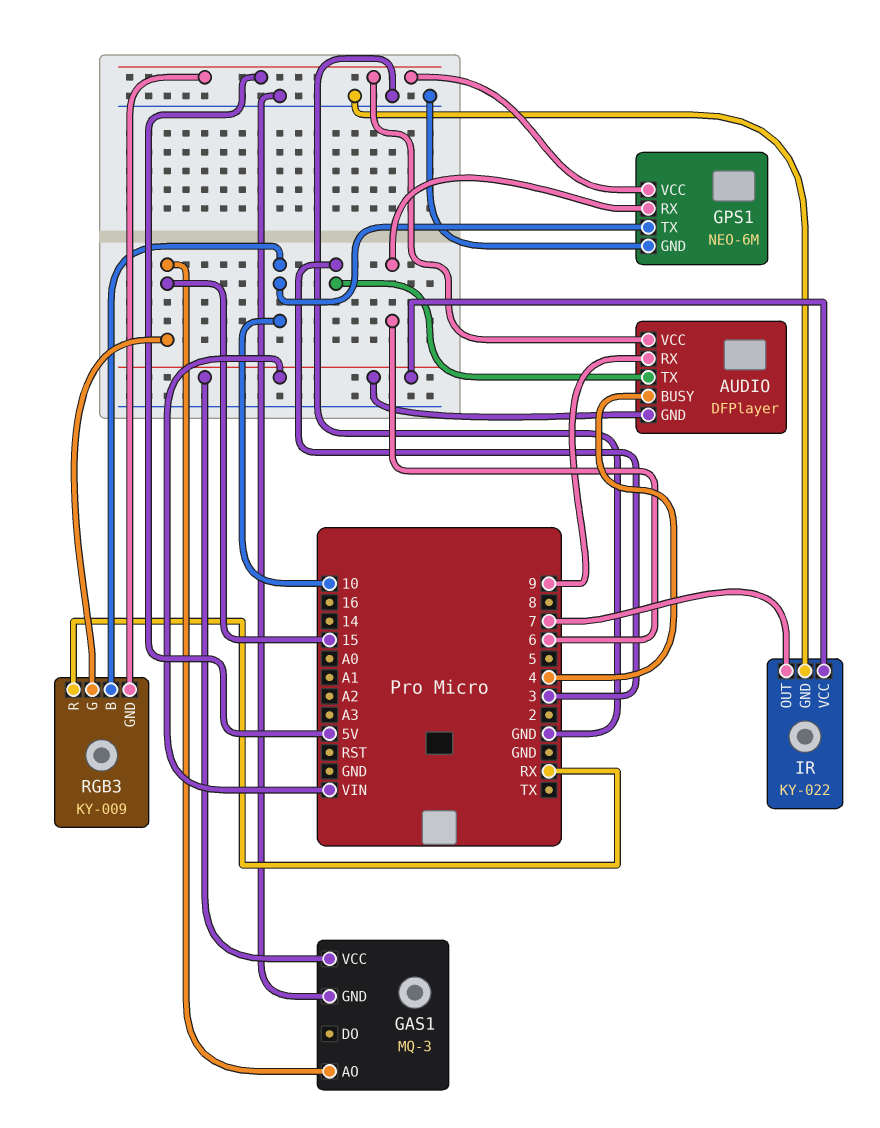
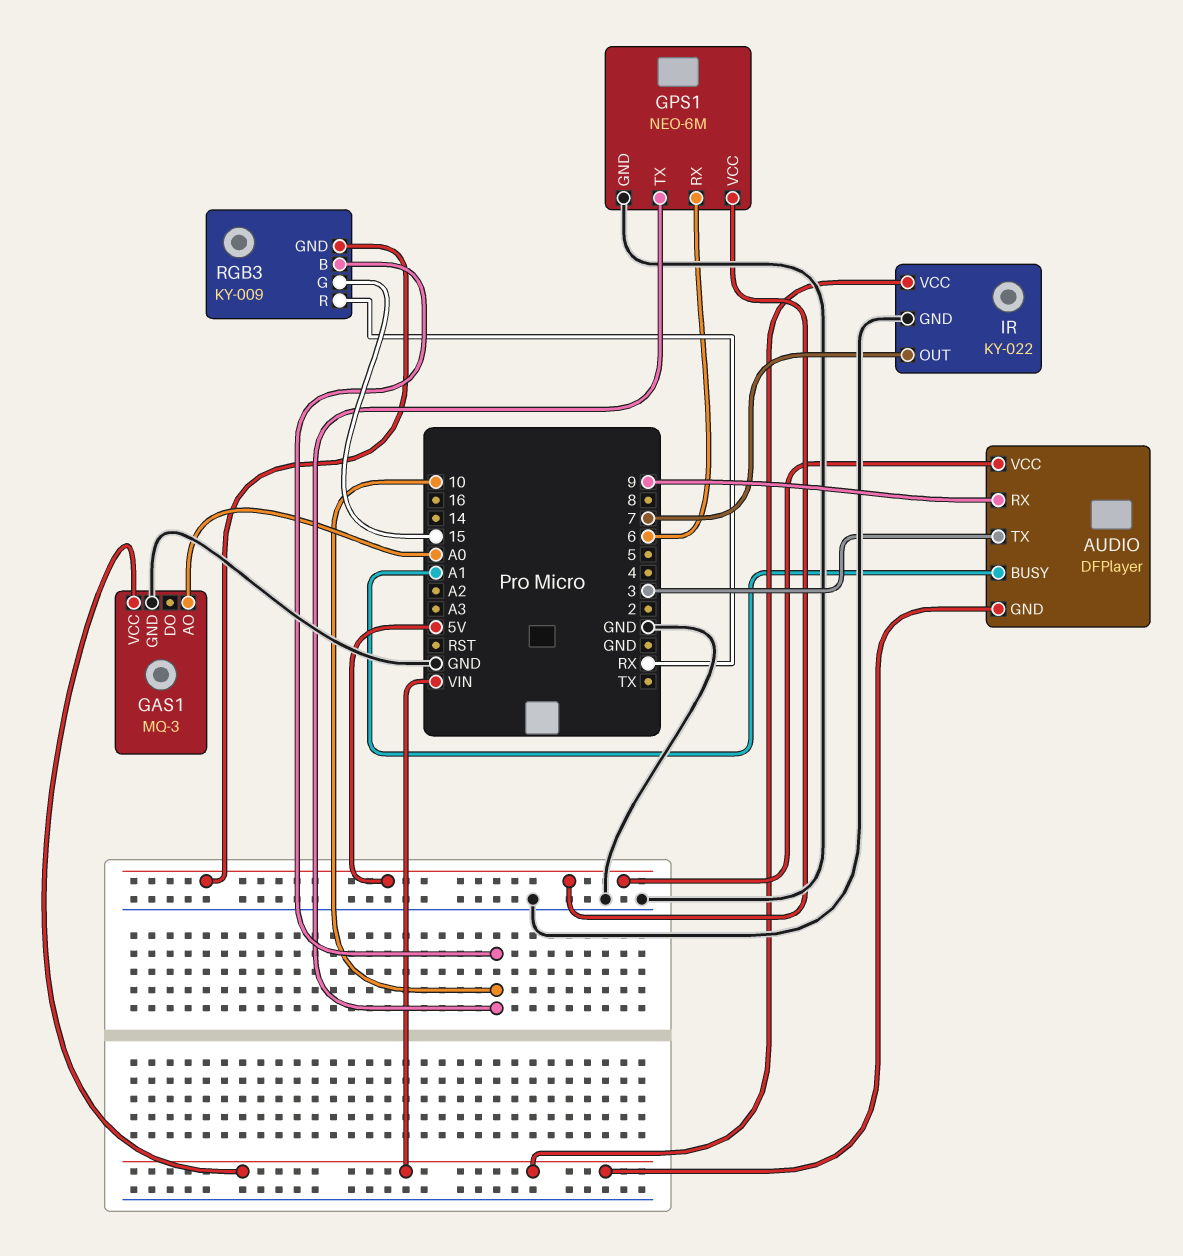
AUDIO pin BUSY: 4 -> A1
GAS1 pin AO: 15 -> A0

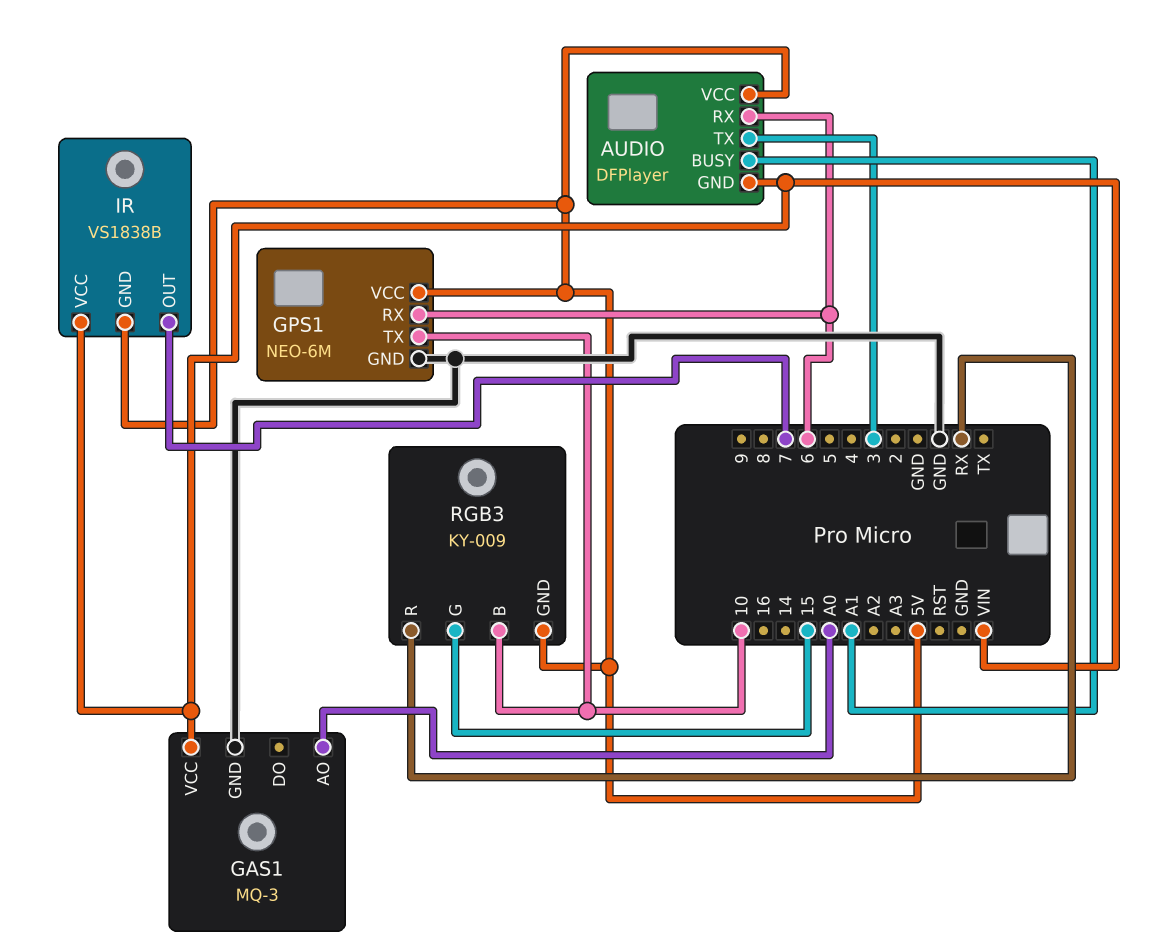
AUDIO pin RX: 9 -> 6
IR: KY-022 -> VS1838B
IR pin GND: GND -> 5V

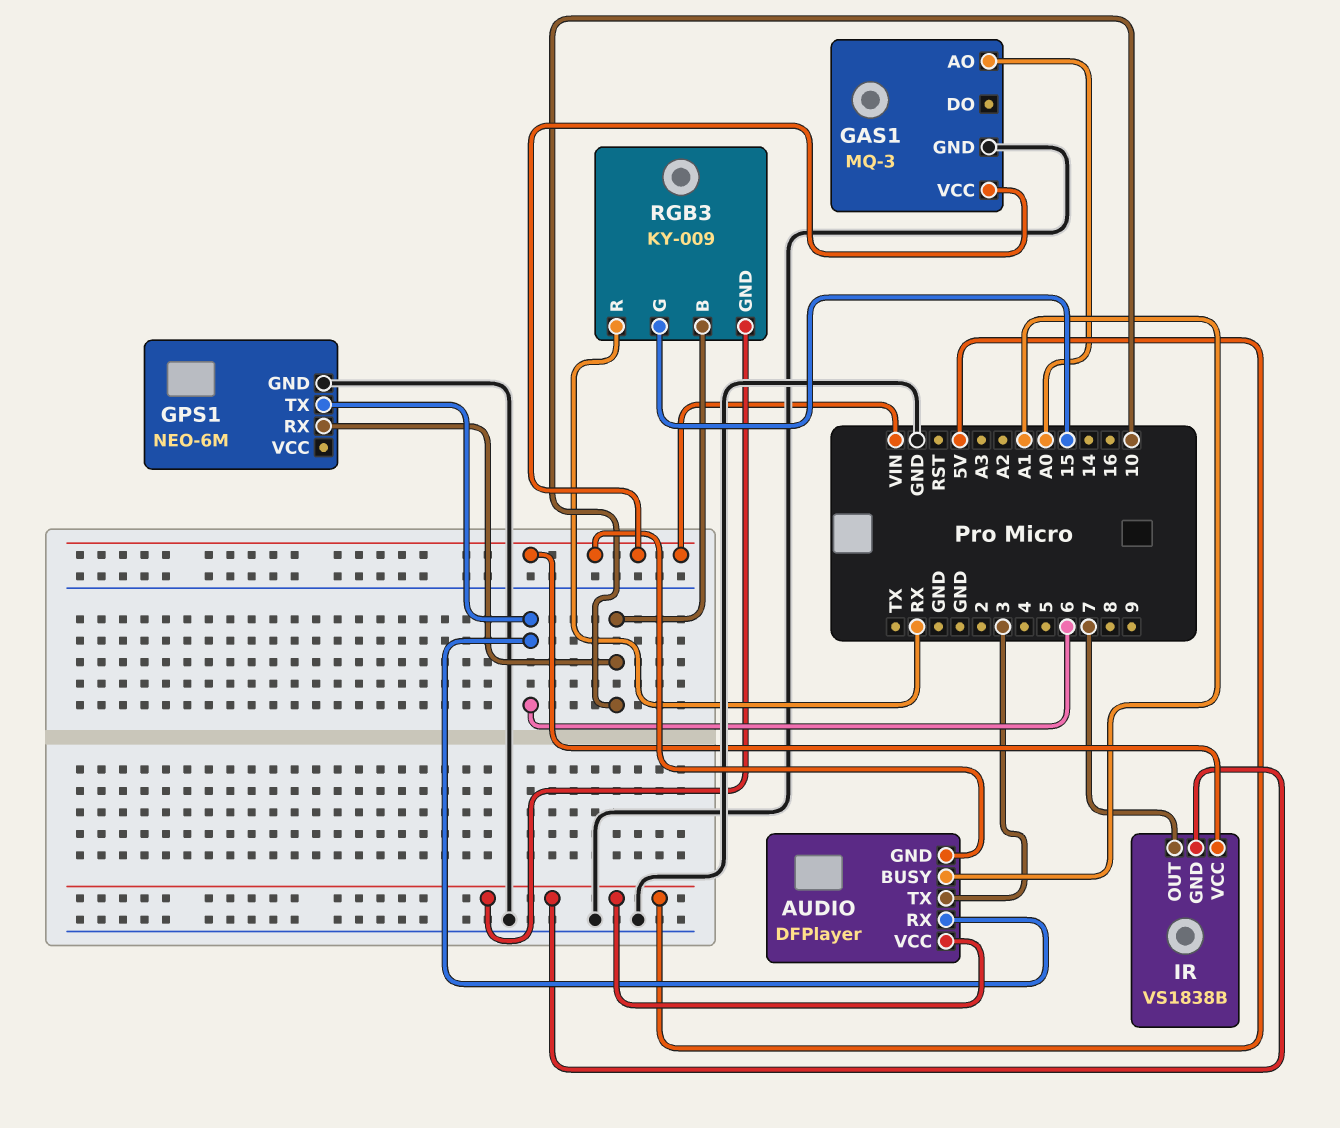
GPS1 pin RX: 6 -> 10
GPS1 pin TX: 10 -> 6
GPS1 pin VCC: 5V -> none

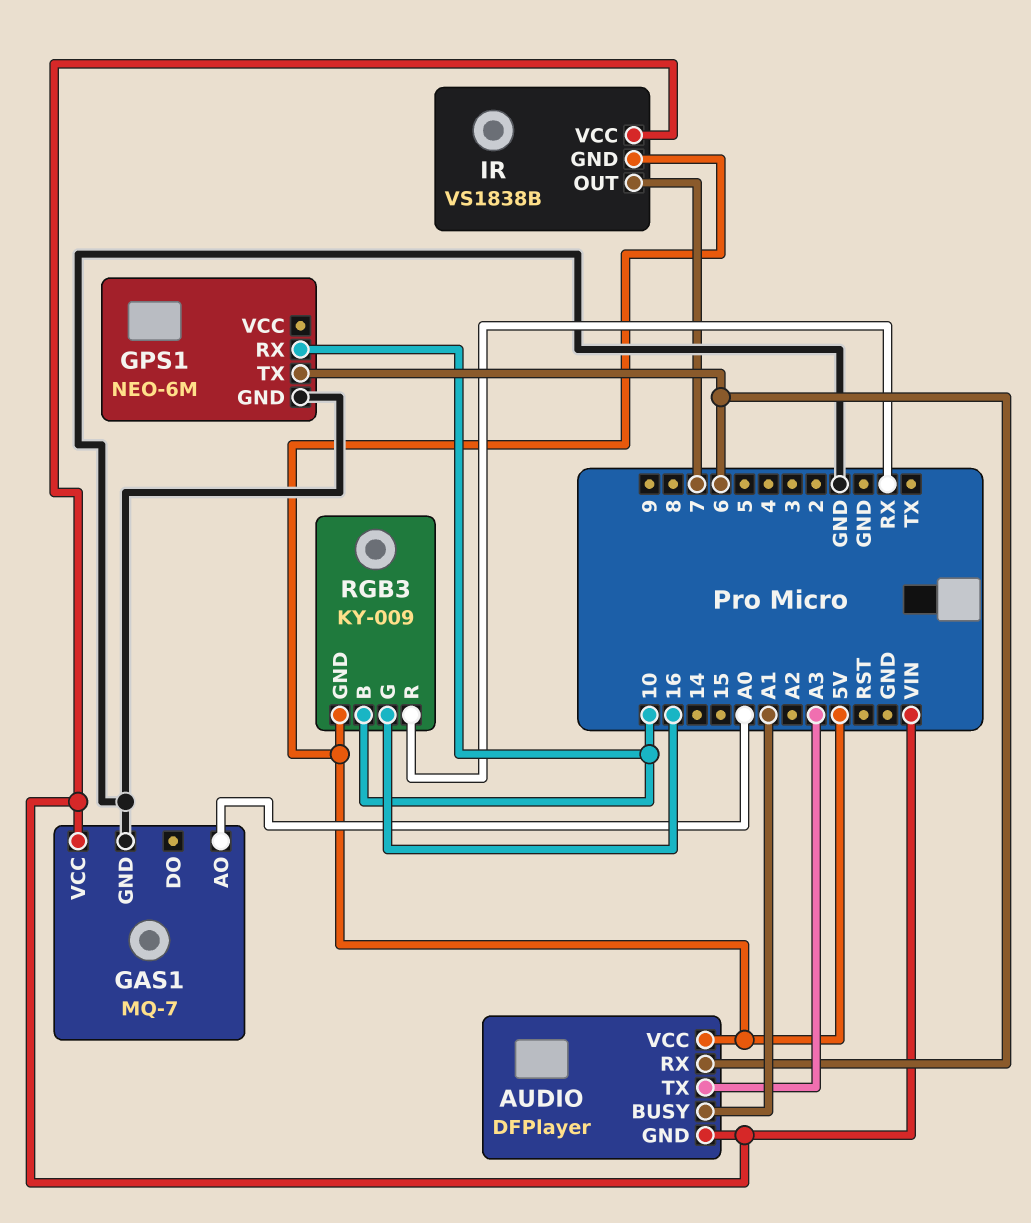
AUDIO pin TX: 3 -> A3
GAS1: MQ-3 -> MQ-7
RGB3 pin G: 15 -> 16

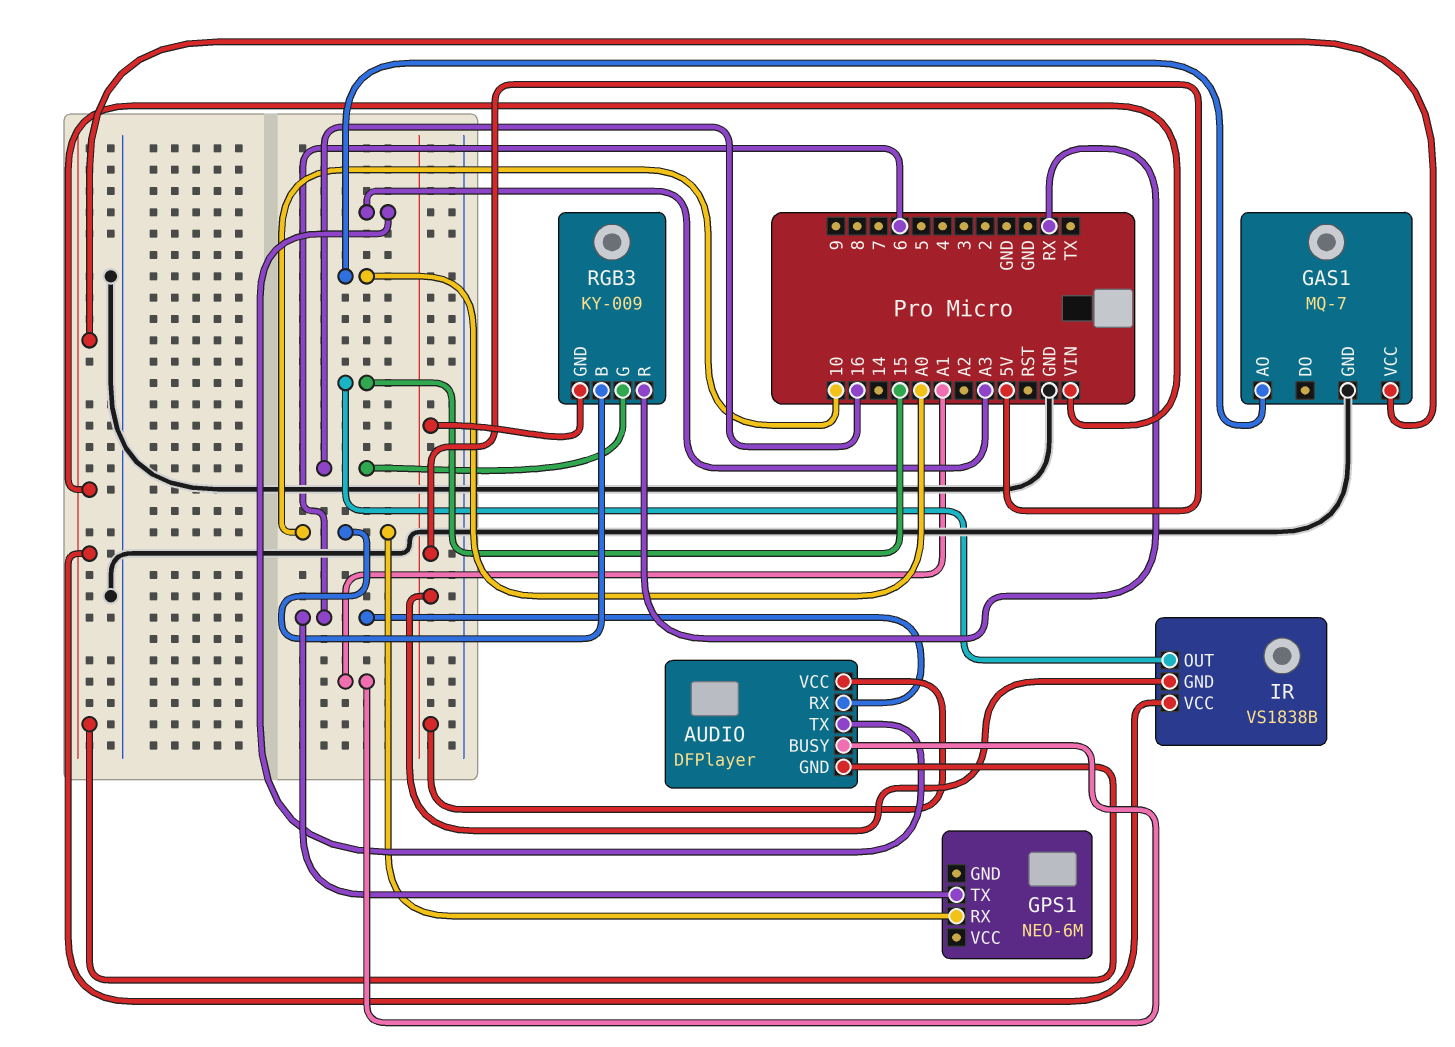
GPS1 pin GND: GND -> none
IR pin OUT: 7 -> 15

